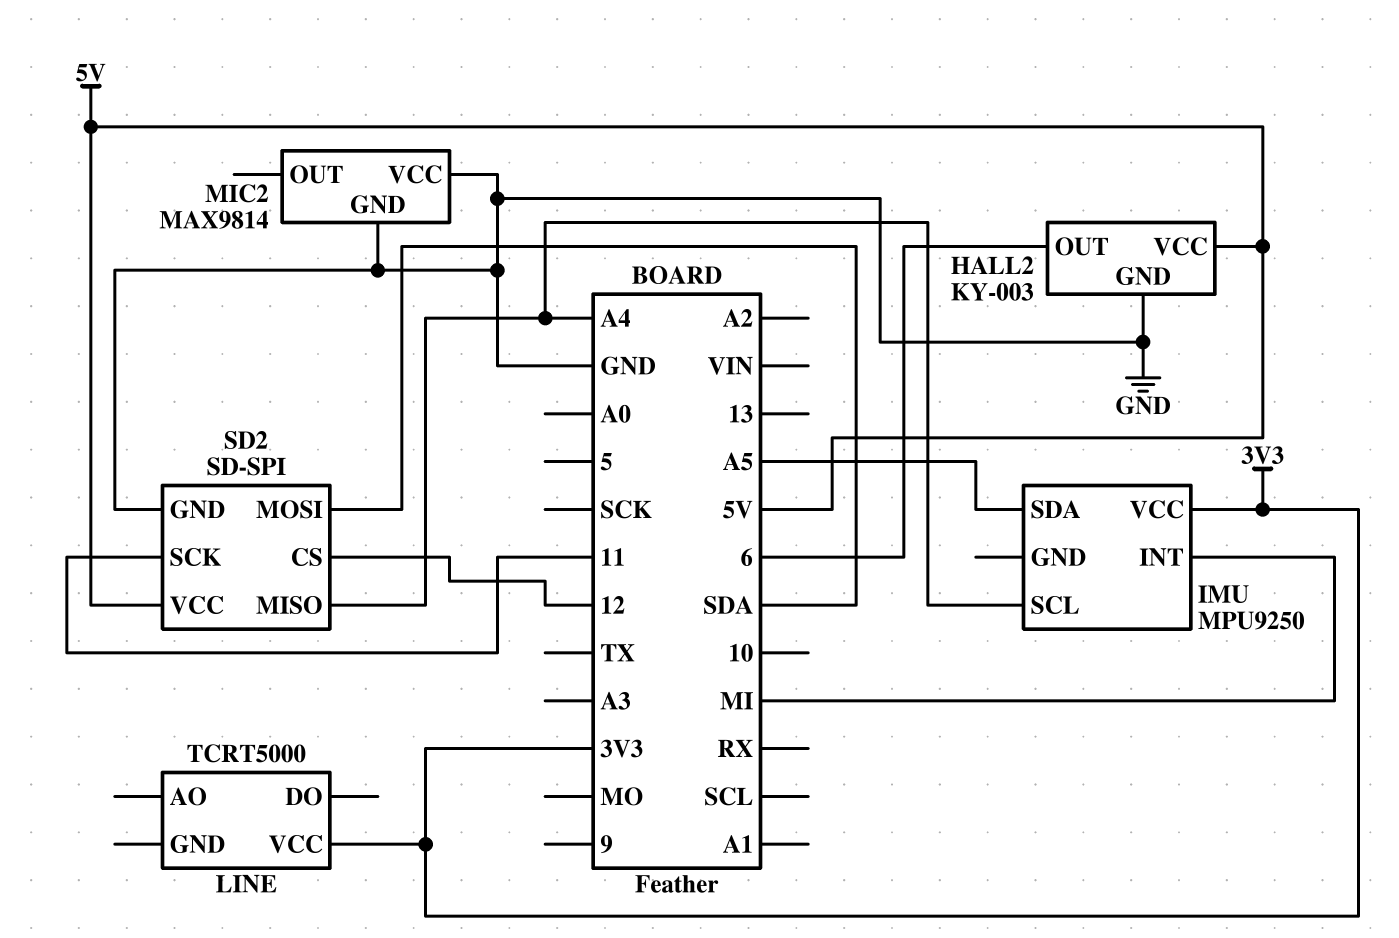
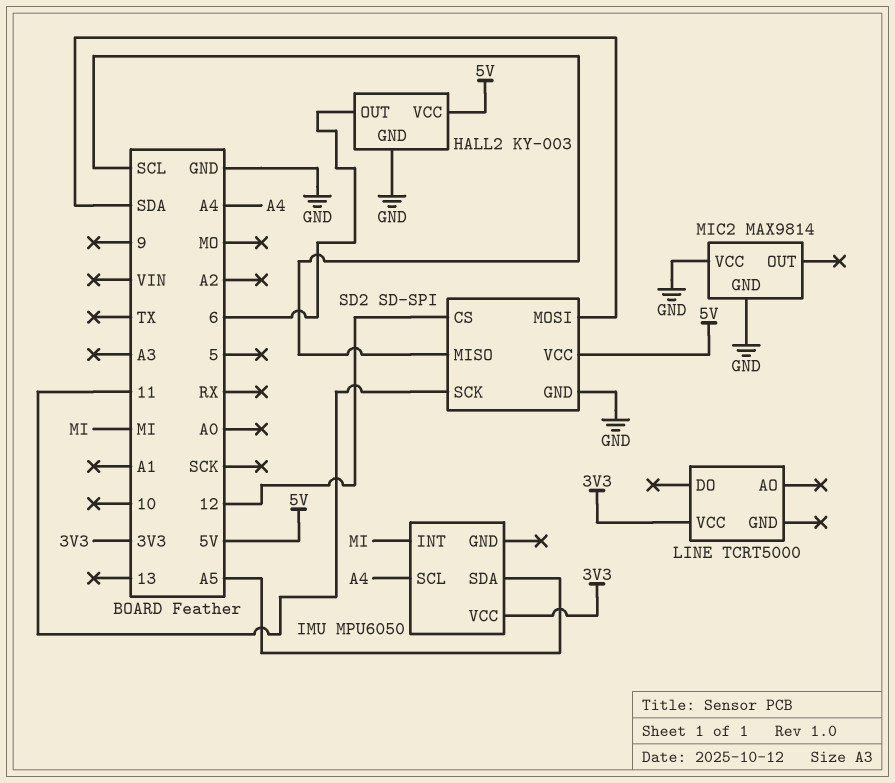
IMU: MPU9250 -> MPU6050
SD2 pin MISO: A4 -> SCL

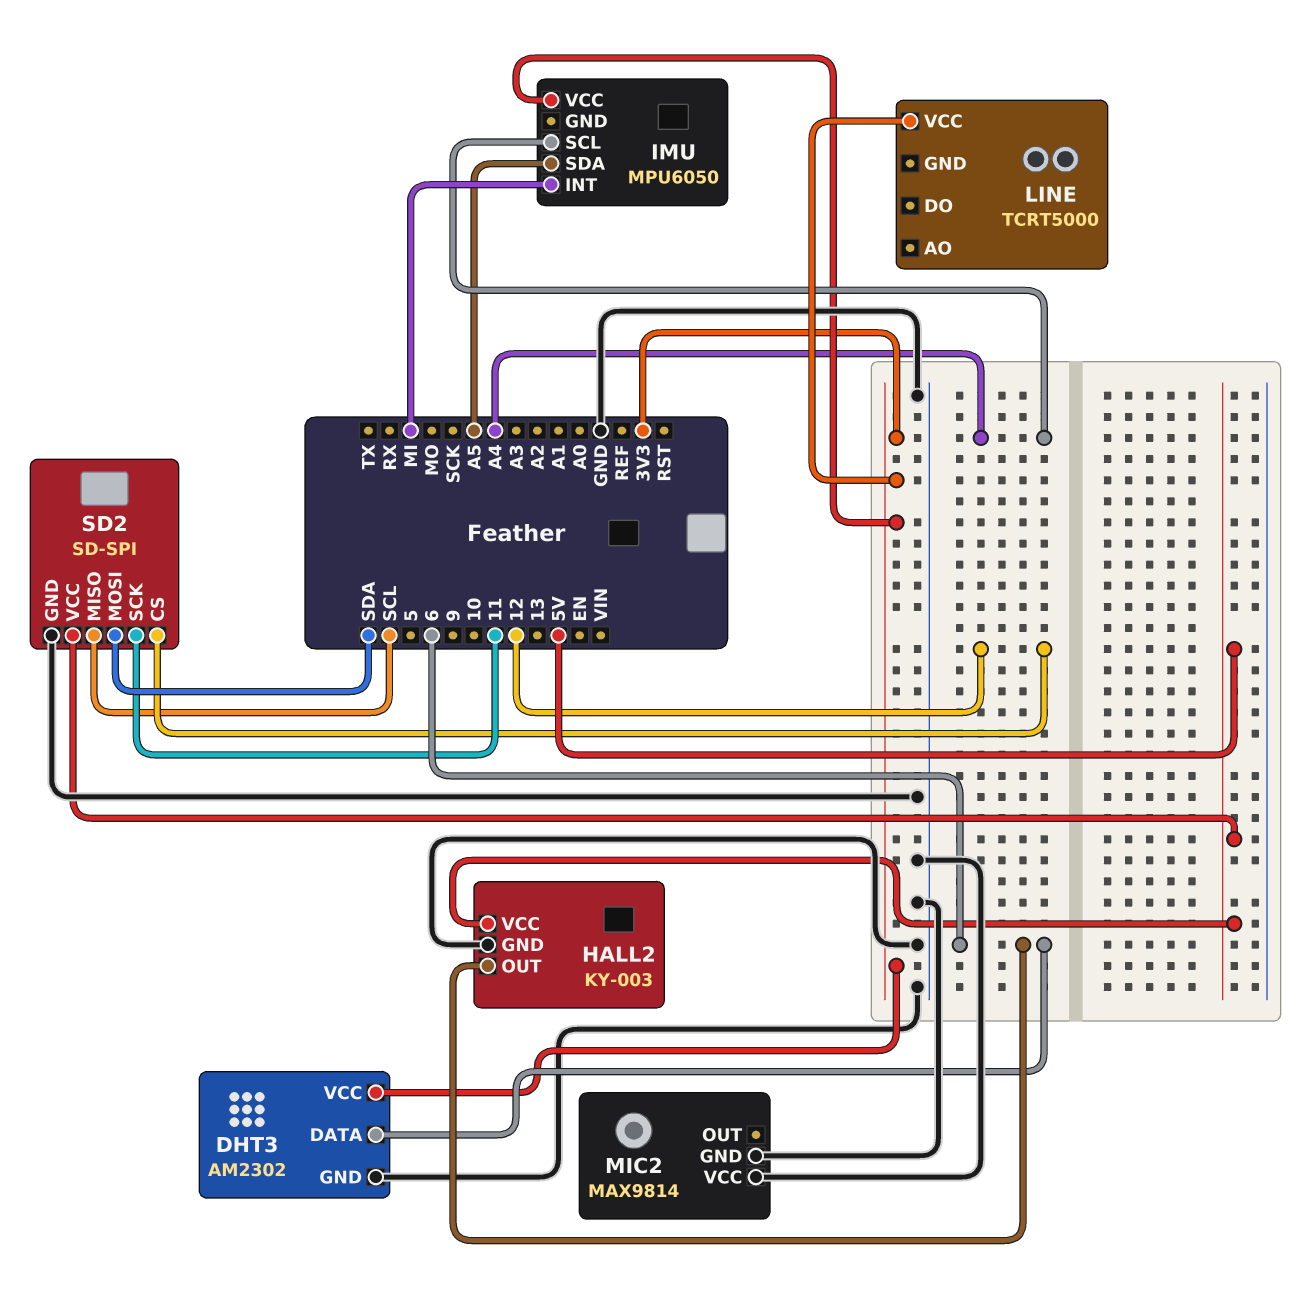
DHT3: none -> AM2302
DHT3 pin DATA: none -> 6
DHT3 pin GND: none -> GND
DHT3 pin VCC: none -> 3V3

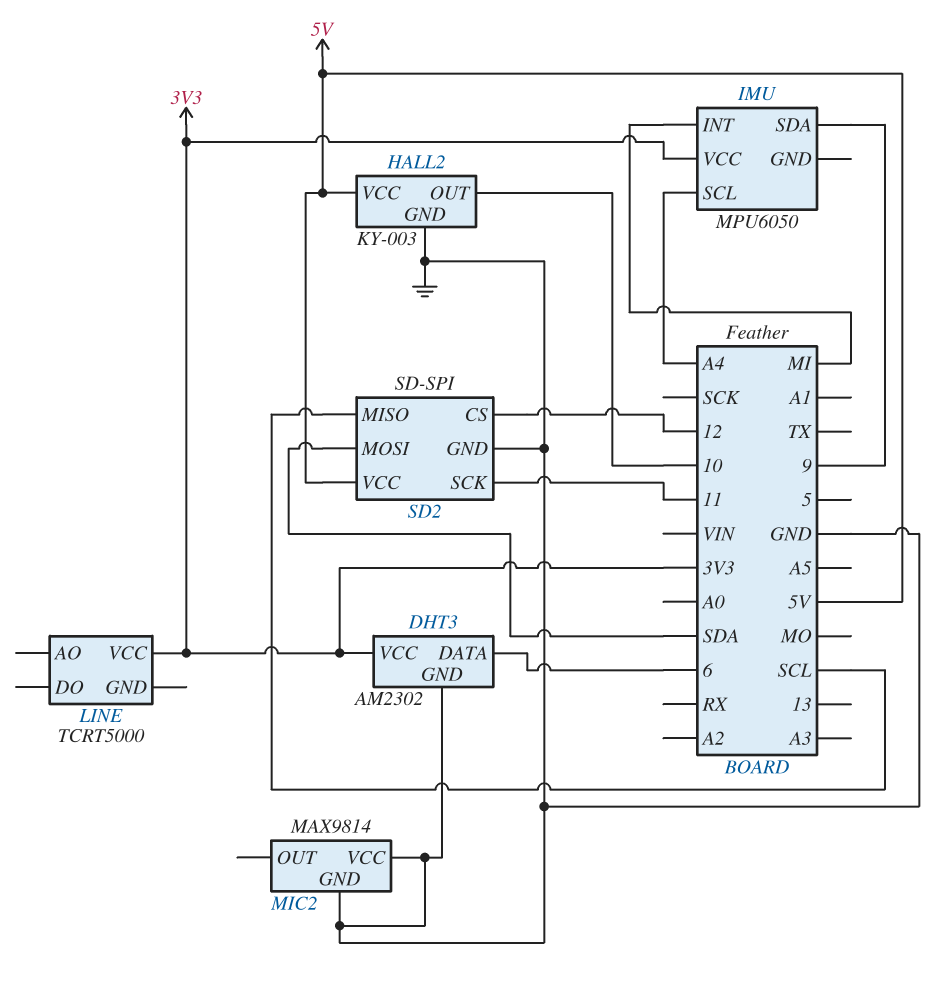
HALL2 pin OUT: 6 -> 10
IMU pin SDA: A5 -> 9

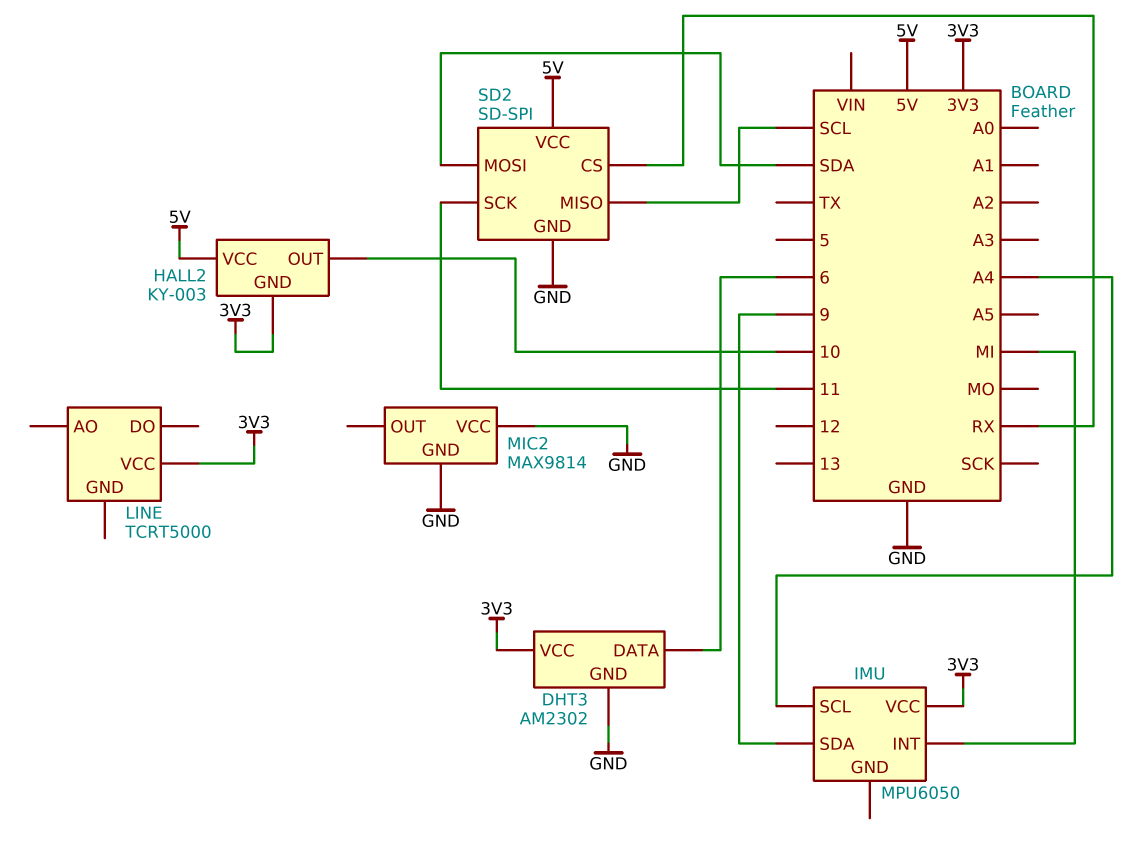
HALL2 pin GND: GND -> 3V3
SD2 pin CS: 12 -> RX

